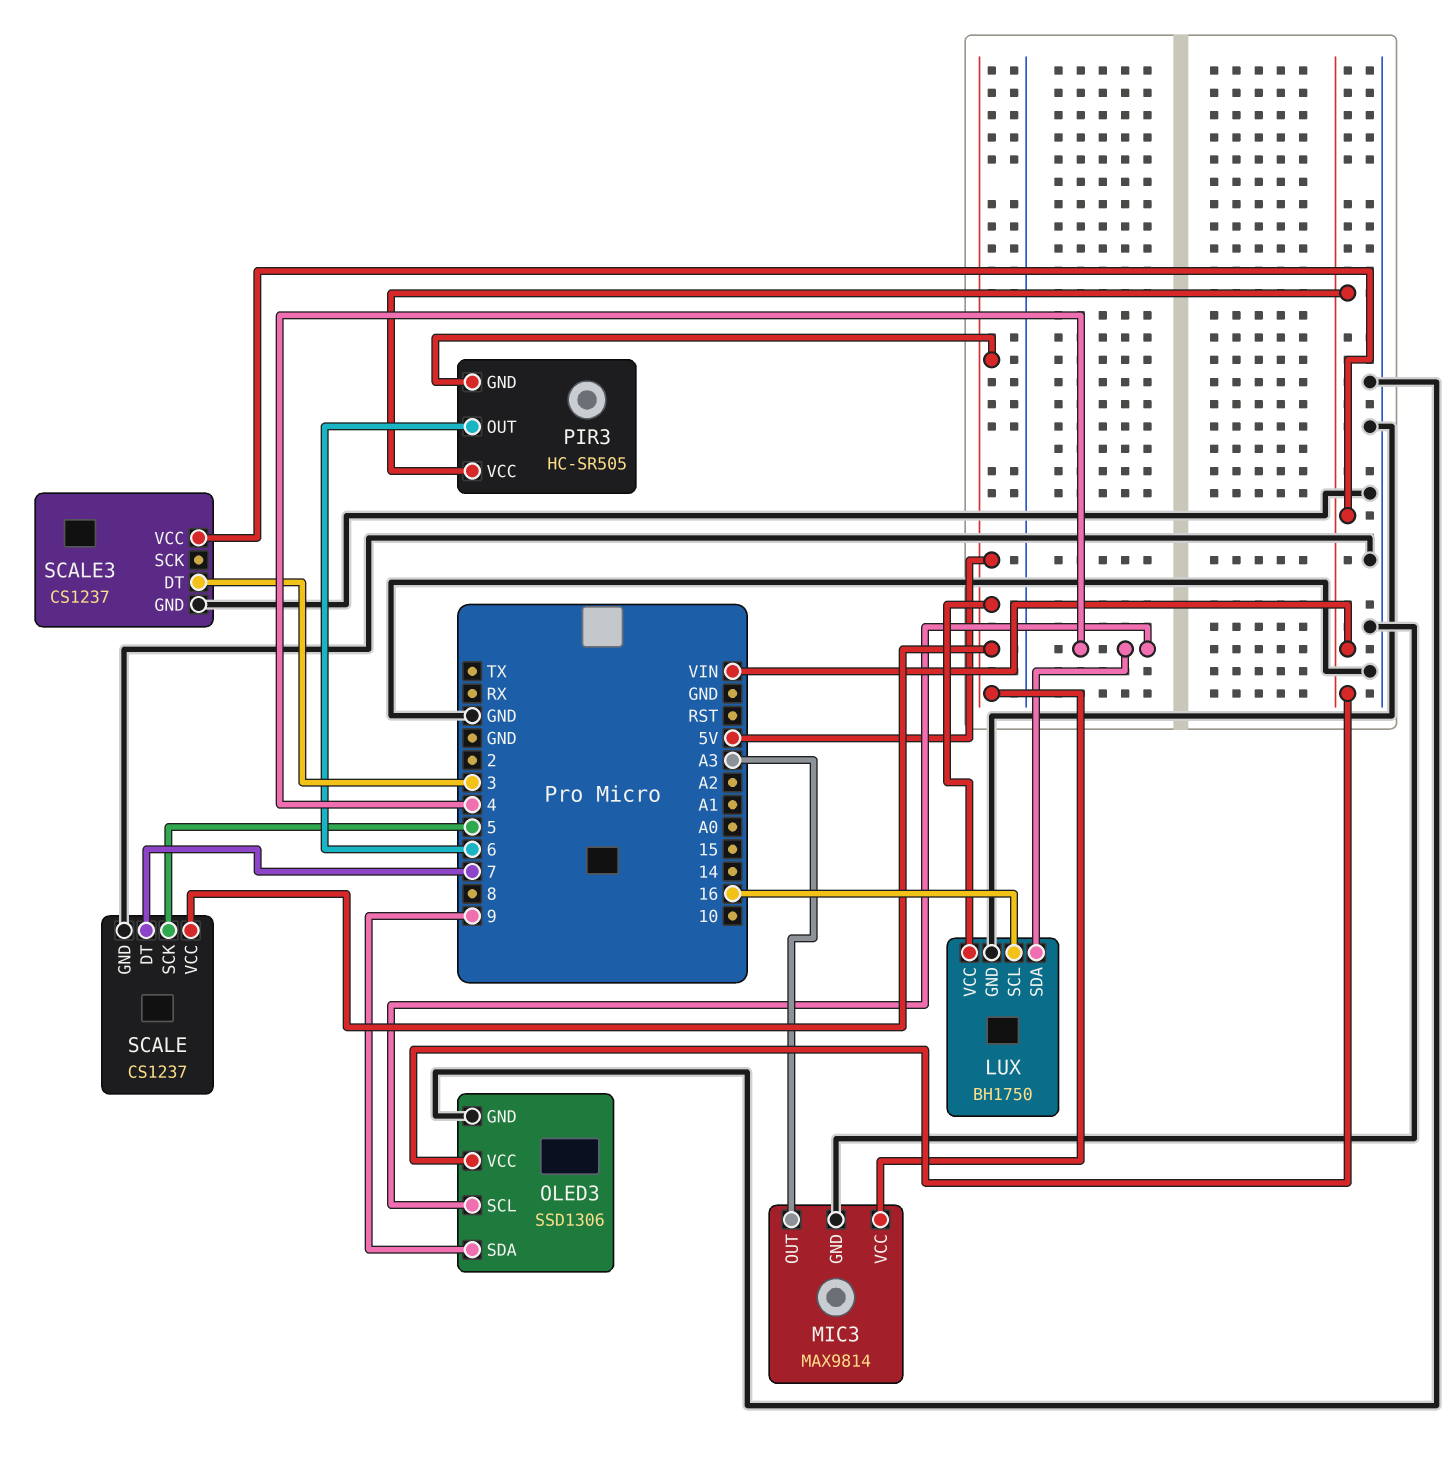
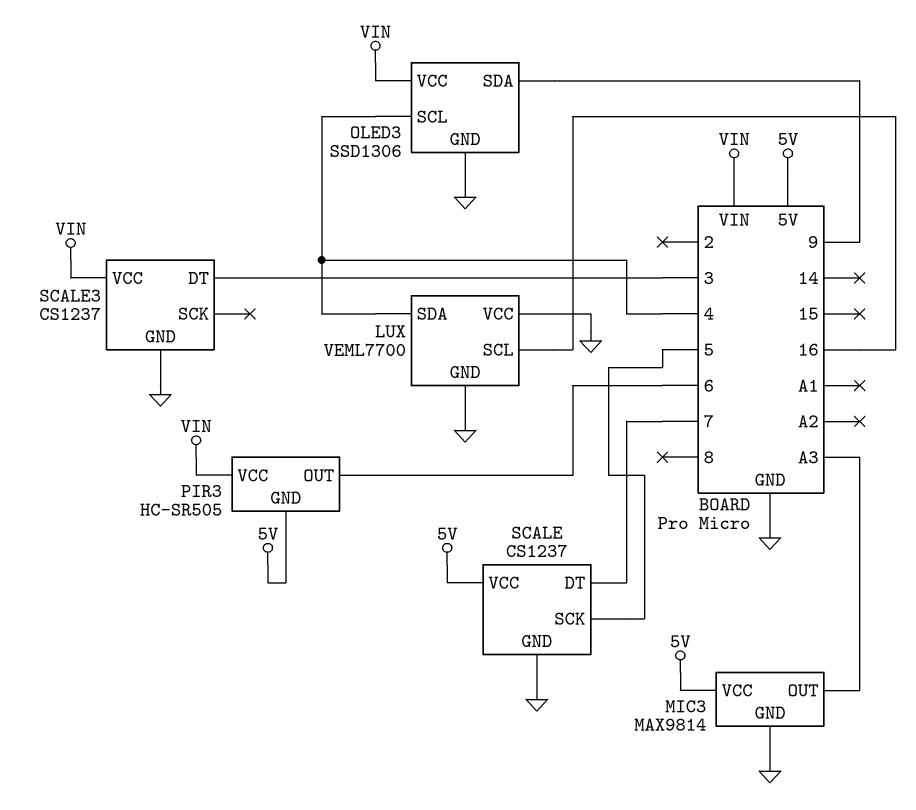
LUX: BH1750 -> VEML7700
LUX pin VCC: 5V -> GND

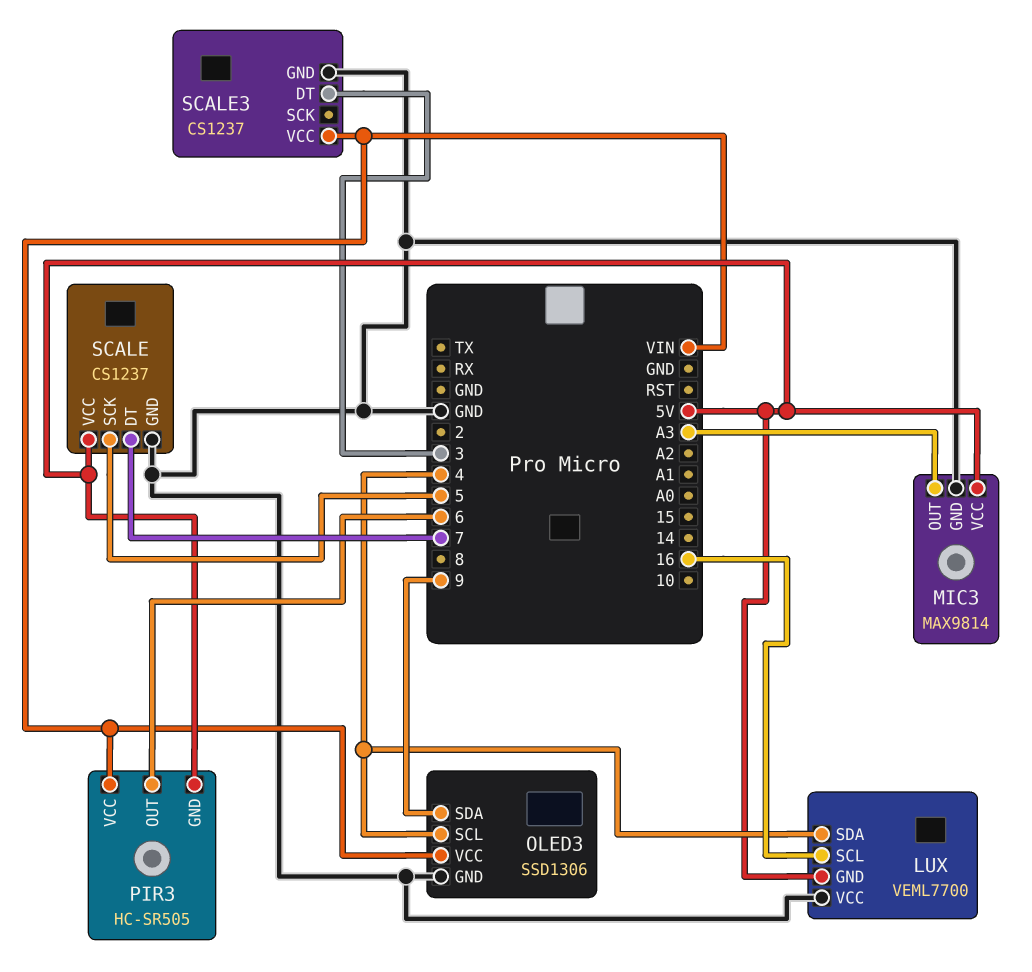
LUX pin GND: GND -> 5V

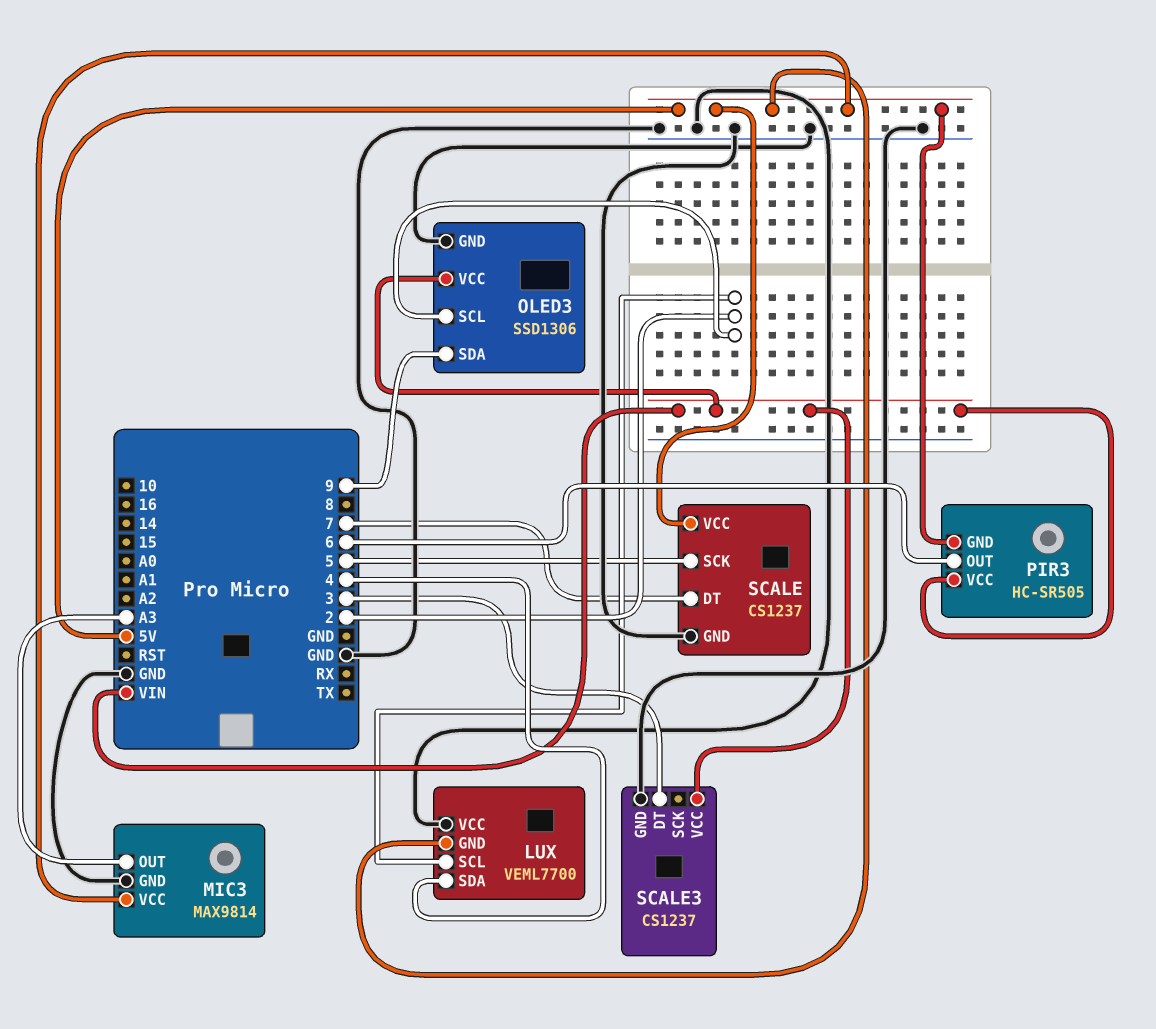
LUX pin SCL: 16 -> 2
OLED3 pin SCL: 4 -> 2

